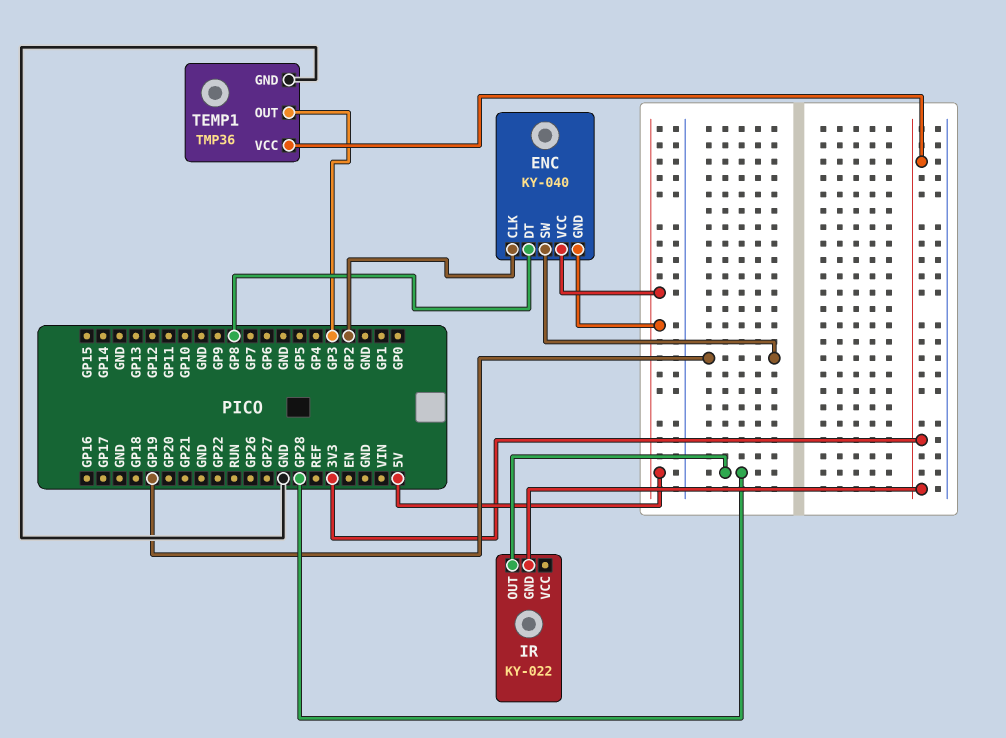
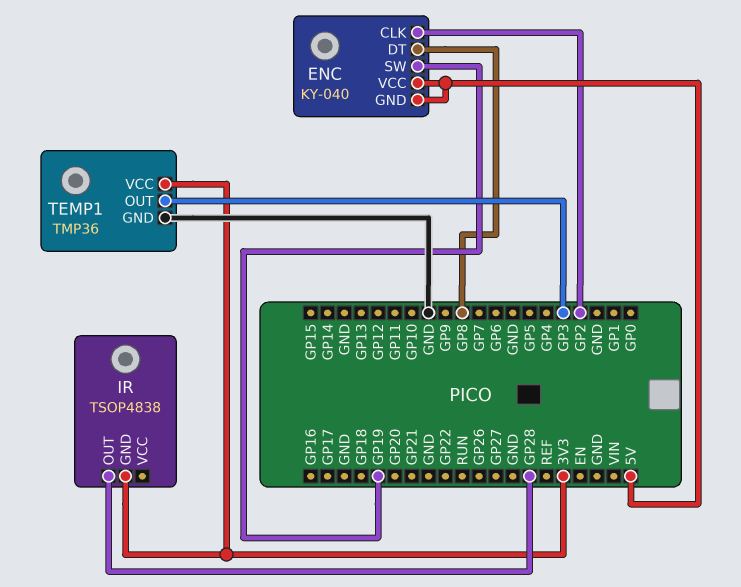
IR: KY-022 -> TSOP4838

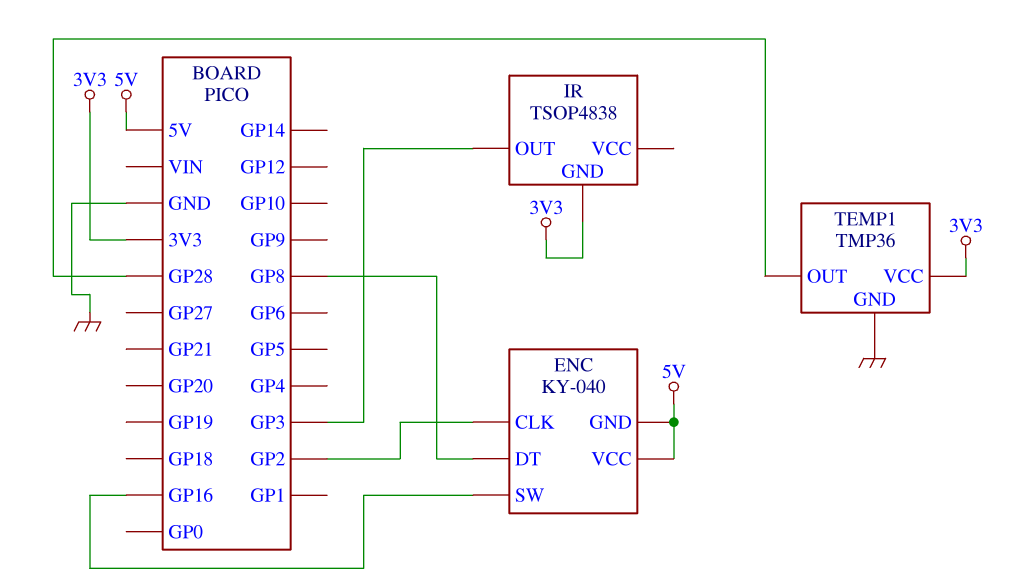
ENC pin SW: GP19 -> GP16
IR pin OUT: GP28 -> GP3
TEMP1 pin OUT: GP3 -> GP28

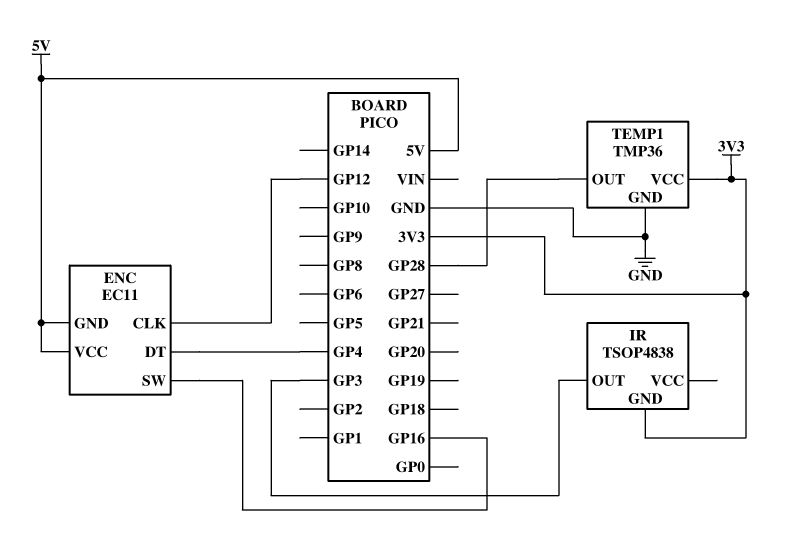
ENC: KY-040 -> EC11
ENC pin CLK: GP2 -> GP12
ENC pin DT: GP8 -> GP4

